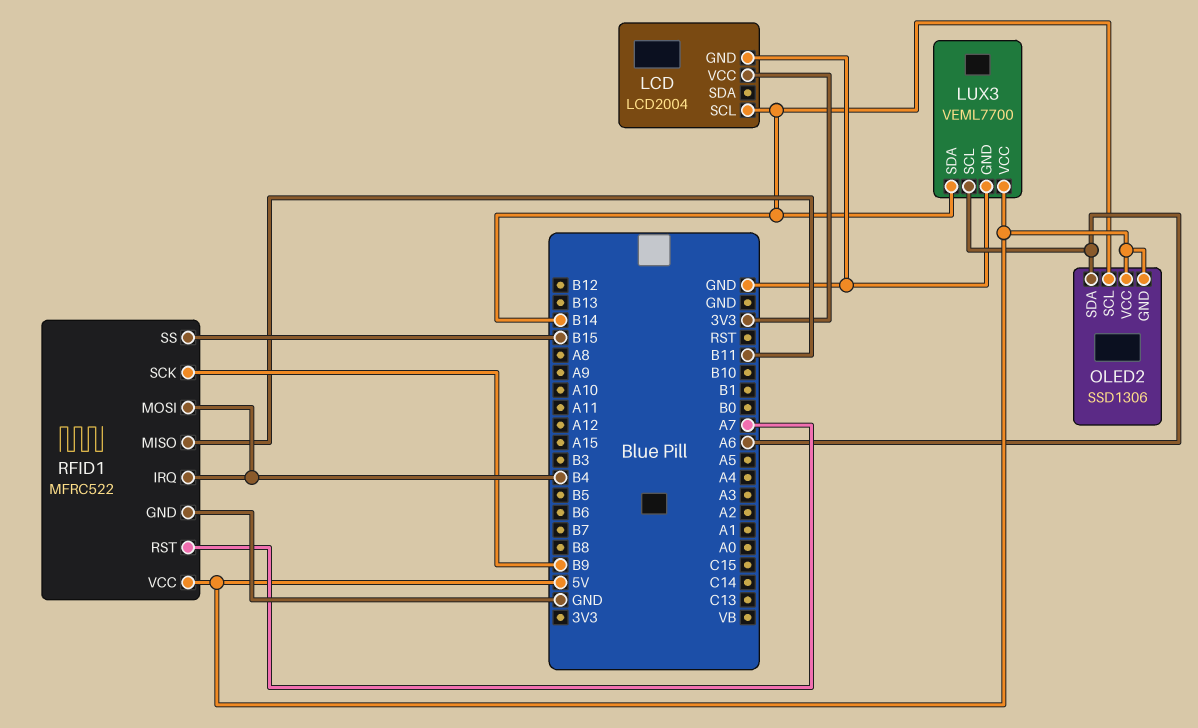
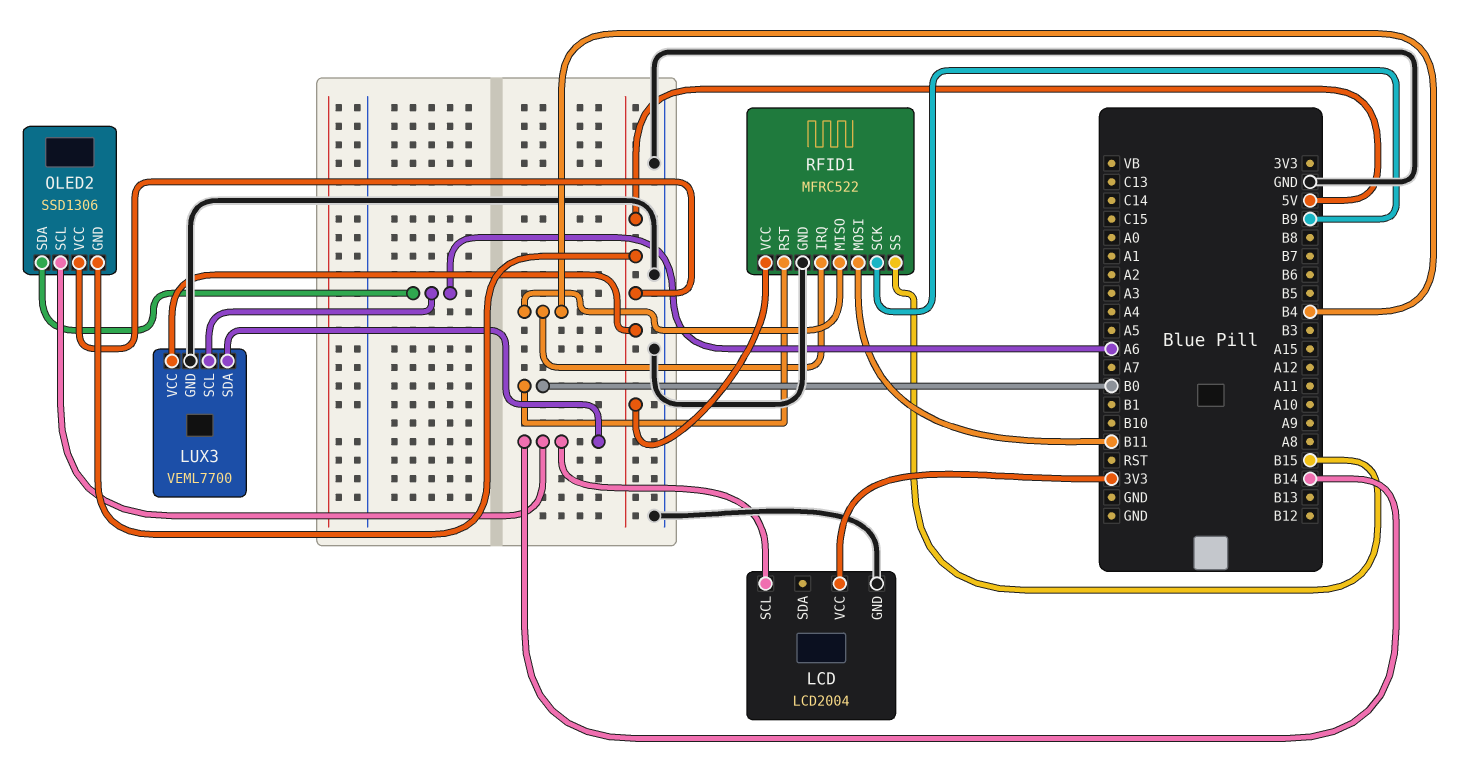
RFID1 pin MISO: B11 -> B4
RFID1 pin MOSI: B4 -> B11
RFID1 pin RST: A7 -> B0

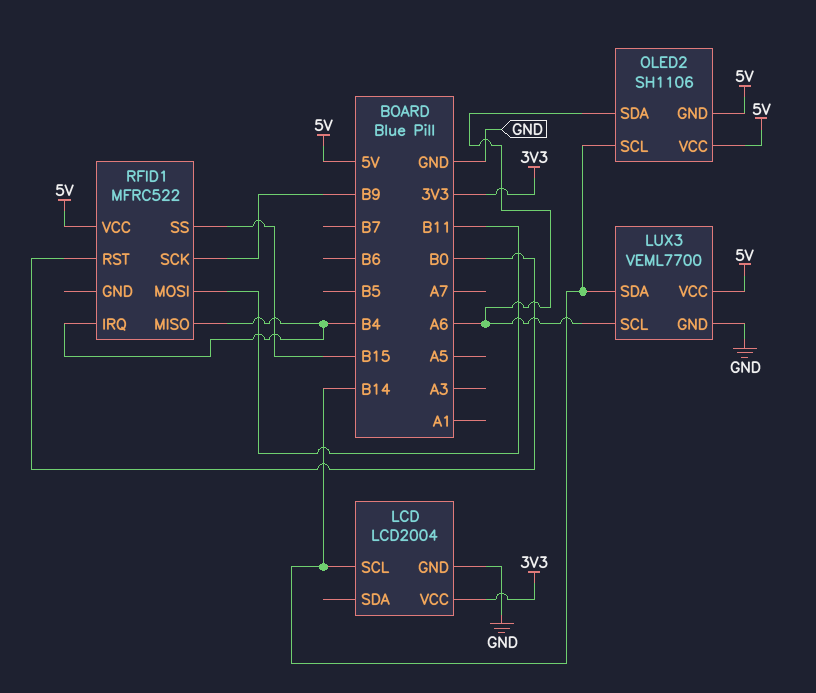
OLED2: SSD1306 -> SH1106
RFID1 pin GND: GND -> none

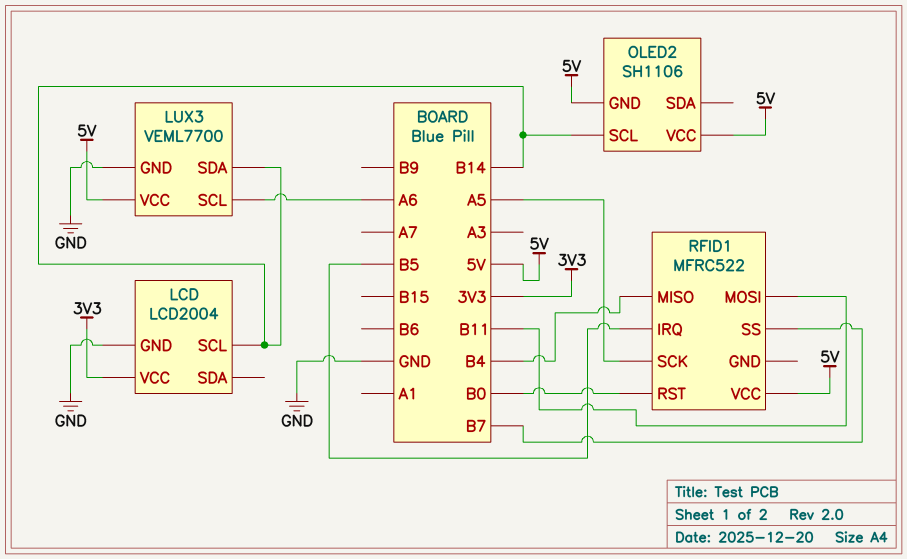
OLED2 pin SDA: A6 -> none
RFID1 pin IRQ: B4 -> B5
RFID1 pin SCK: B9 -> A5
RFID1 pin SS: B15 -> B7

